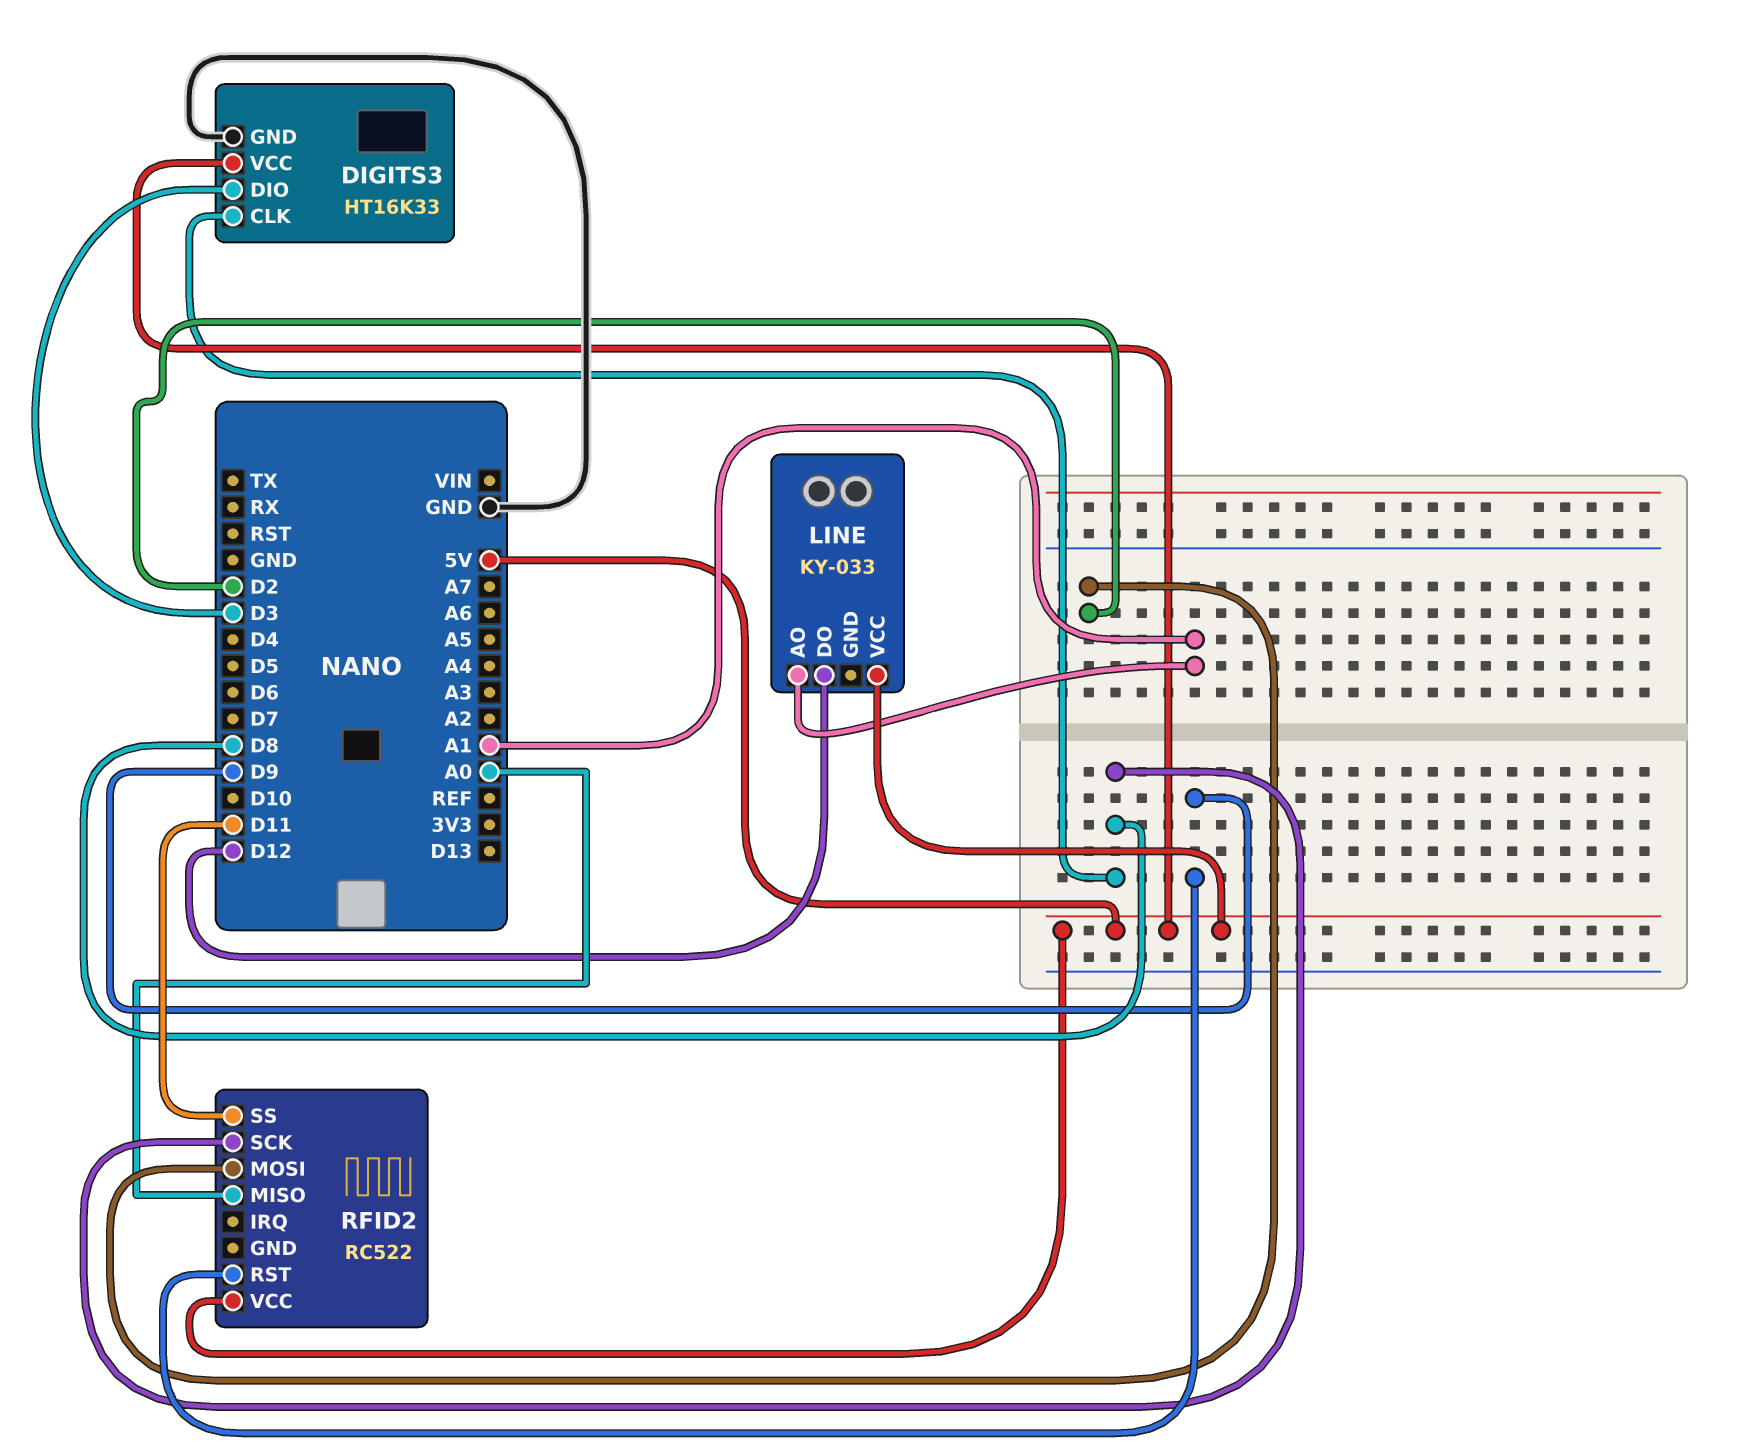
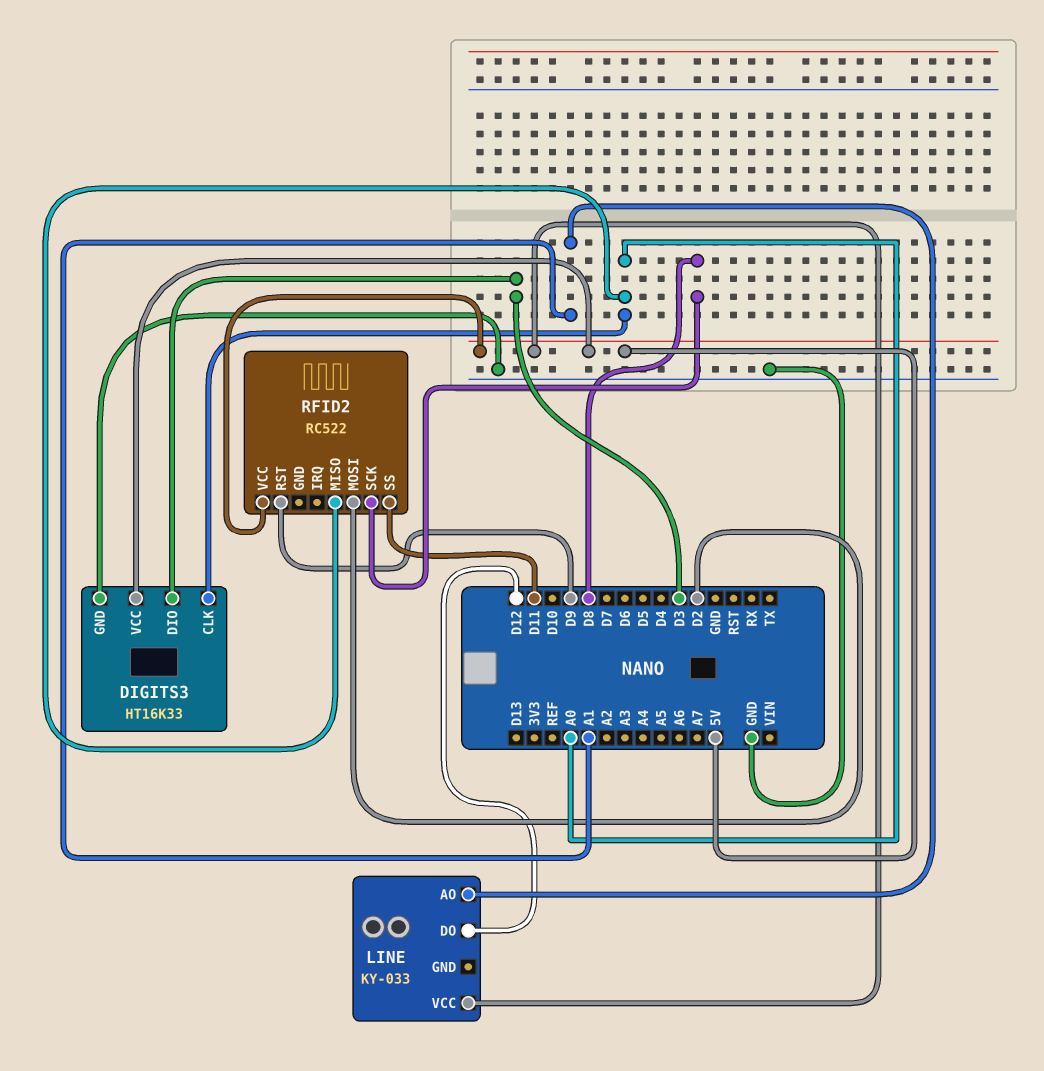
DIGITS3 pin CLK: D8 -> A0

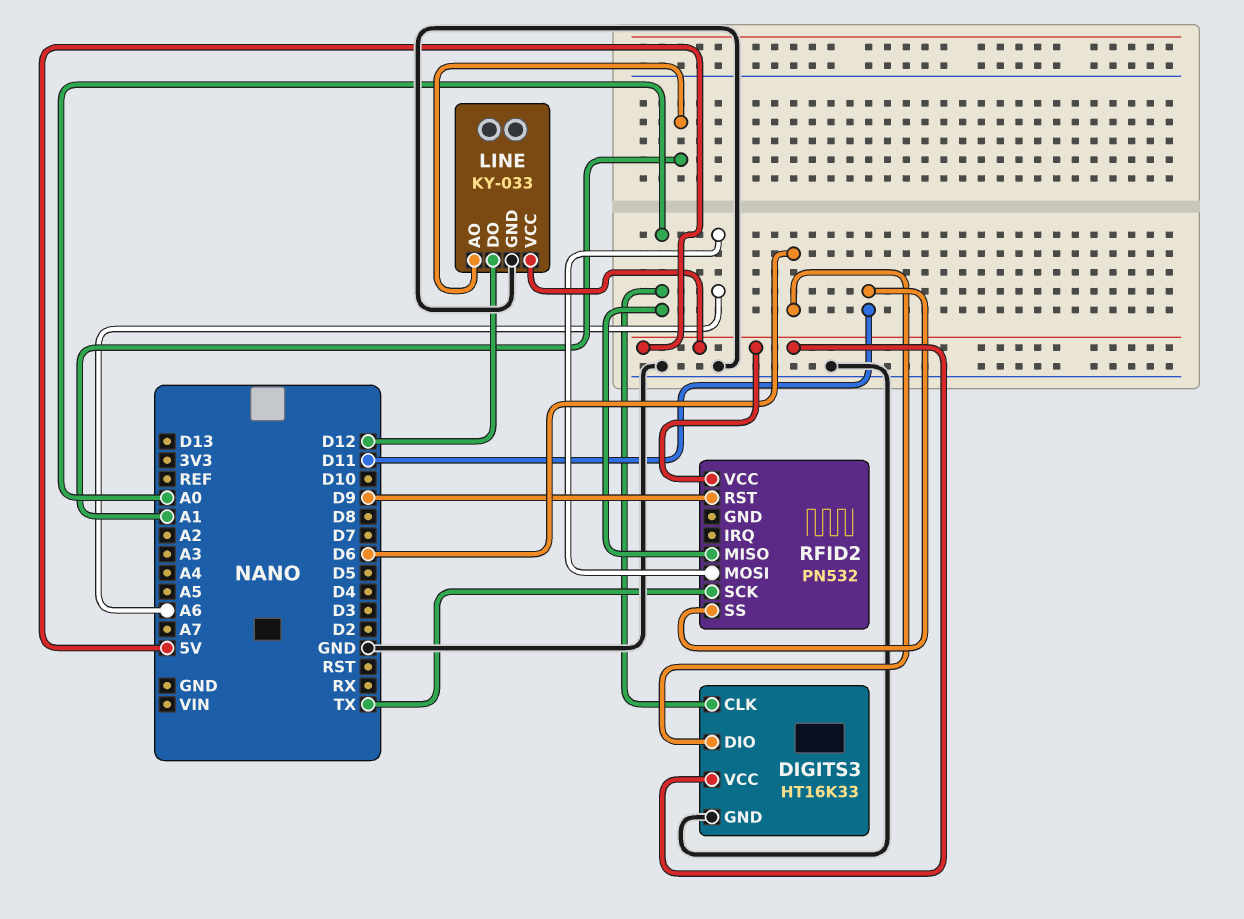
DIGITS3 pin DIO: D3 -> D6
LINE pin GND: none -> GND
RFID2: RC522 -> PN532
RFID2 pin MOSI: D2 -> A6
RFID2 pin SCK: D8 -> TX

